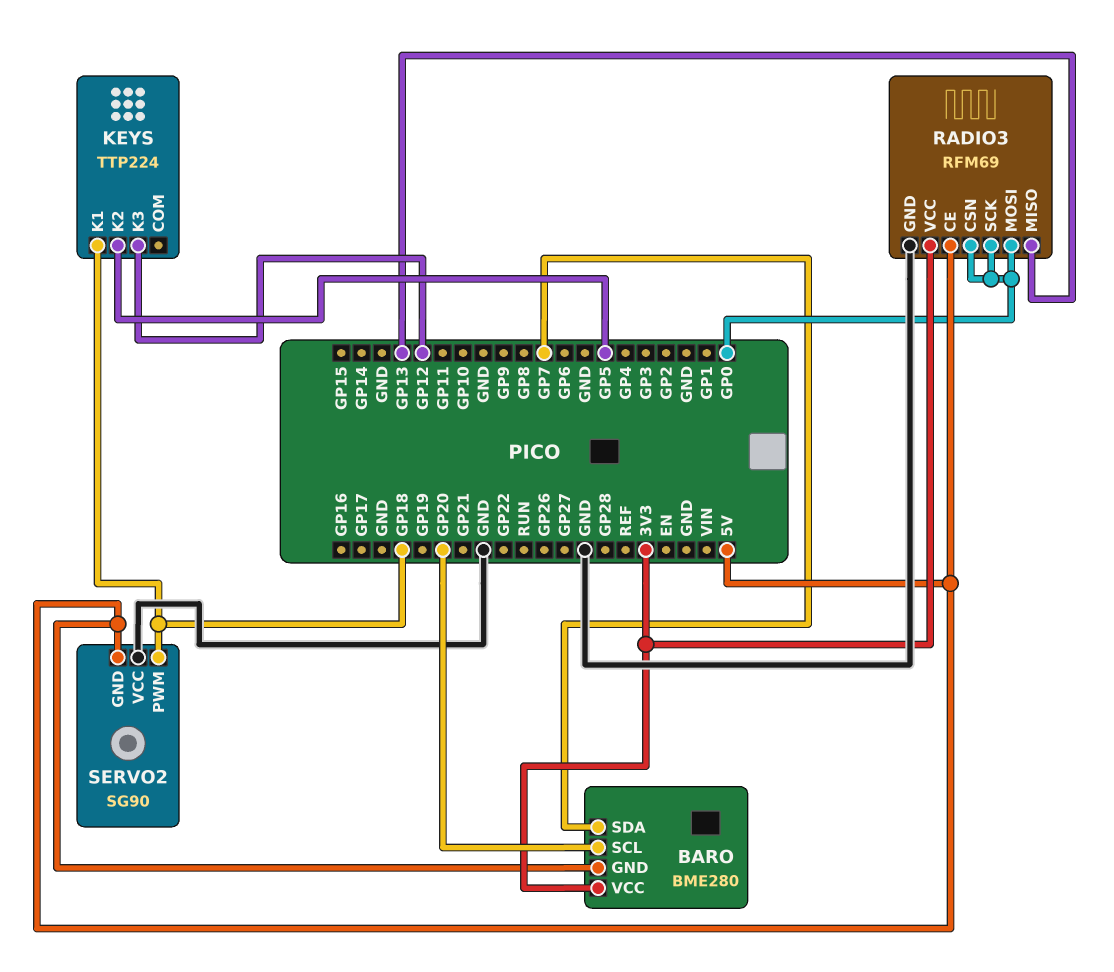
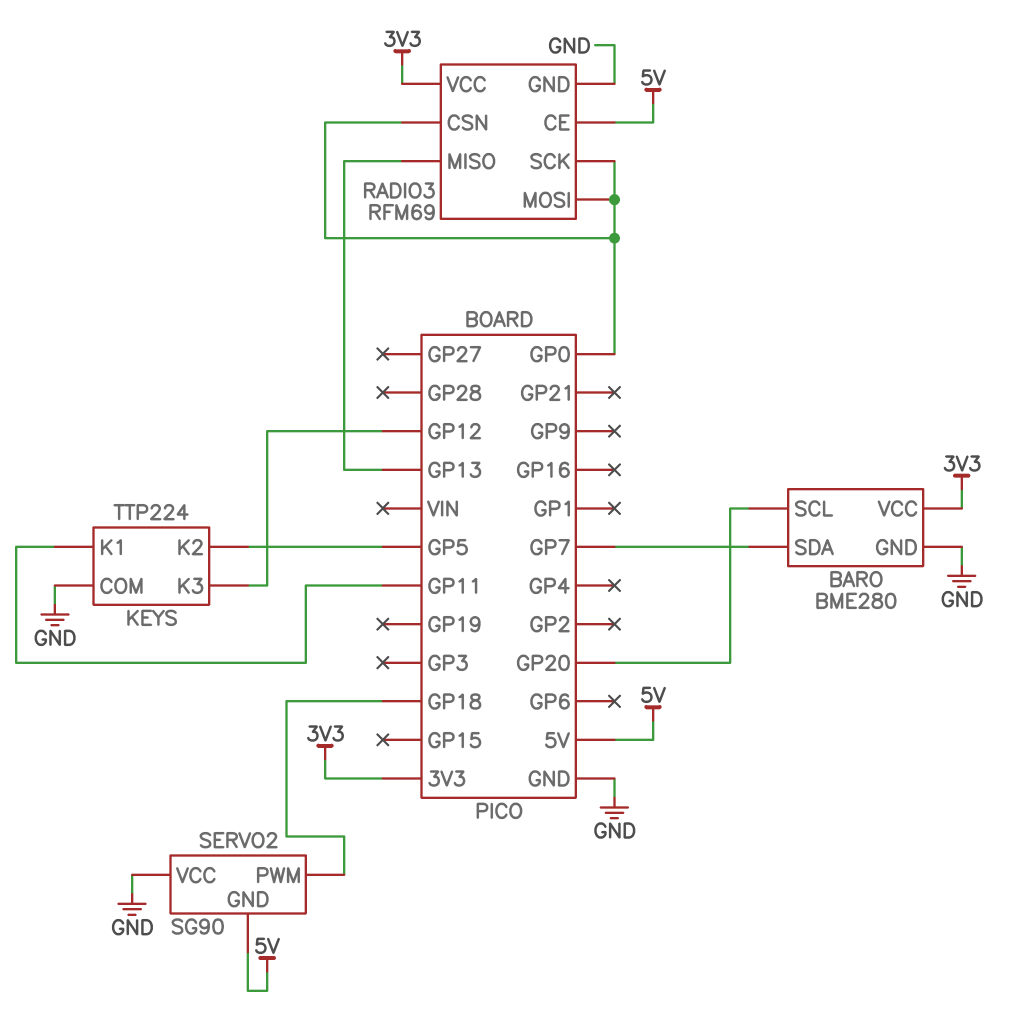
BARO pin GND: 5V -> GND
KEYS pin COM: none -> GND
KEYS pin K1: GP18 -> GP11

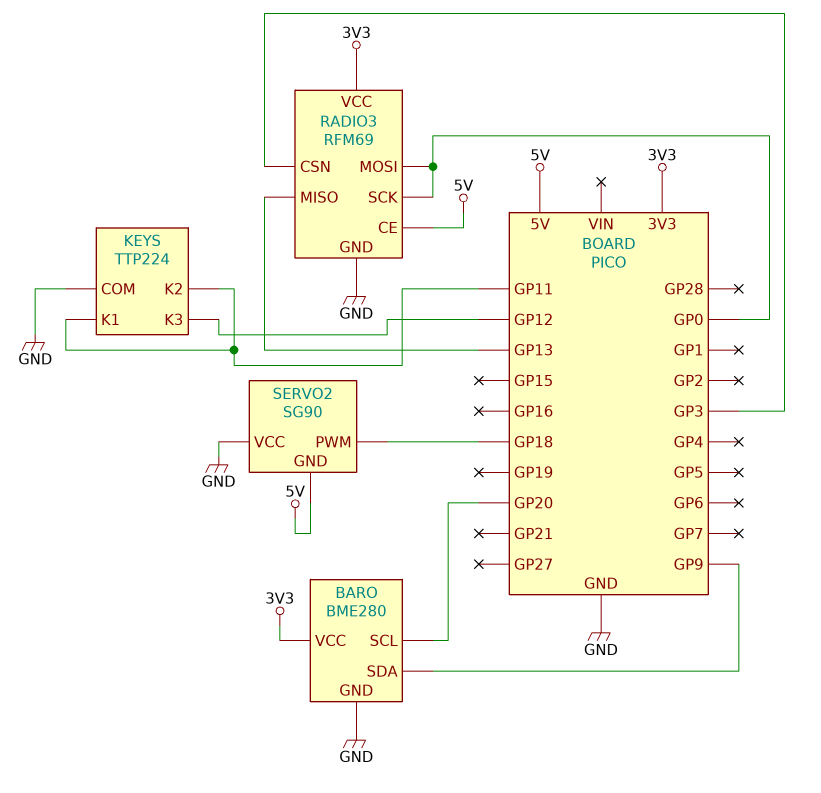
BARO pin SDA: GP7 -> GP9
KEYS pin K2: GP5 -> GP11
RADIO3 pin CSN: GP0 -> GP3

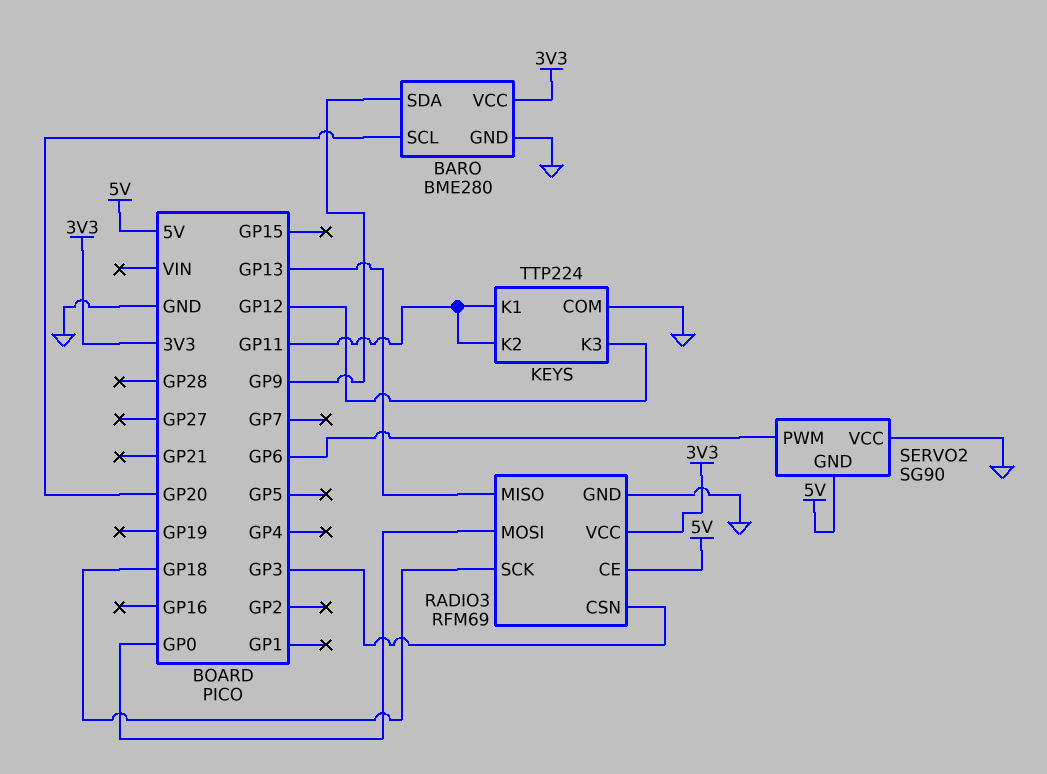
RADIO3 pin SCK: GP0 -> GP18
SERVO2 pin PWM: GP18 -> GP6

